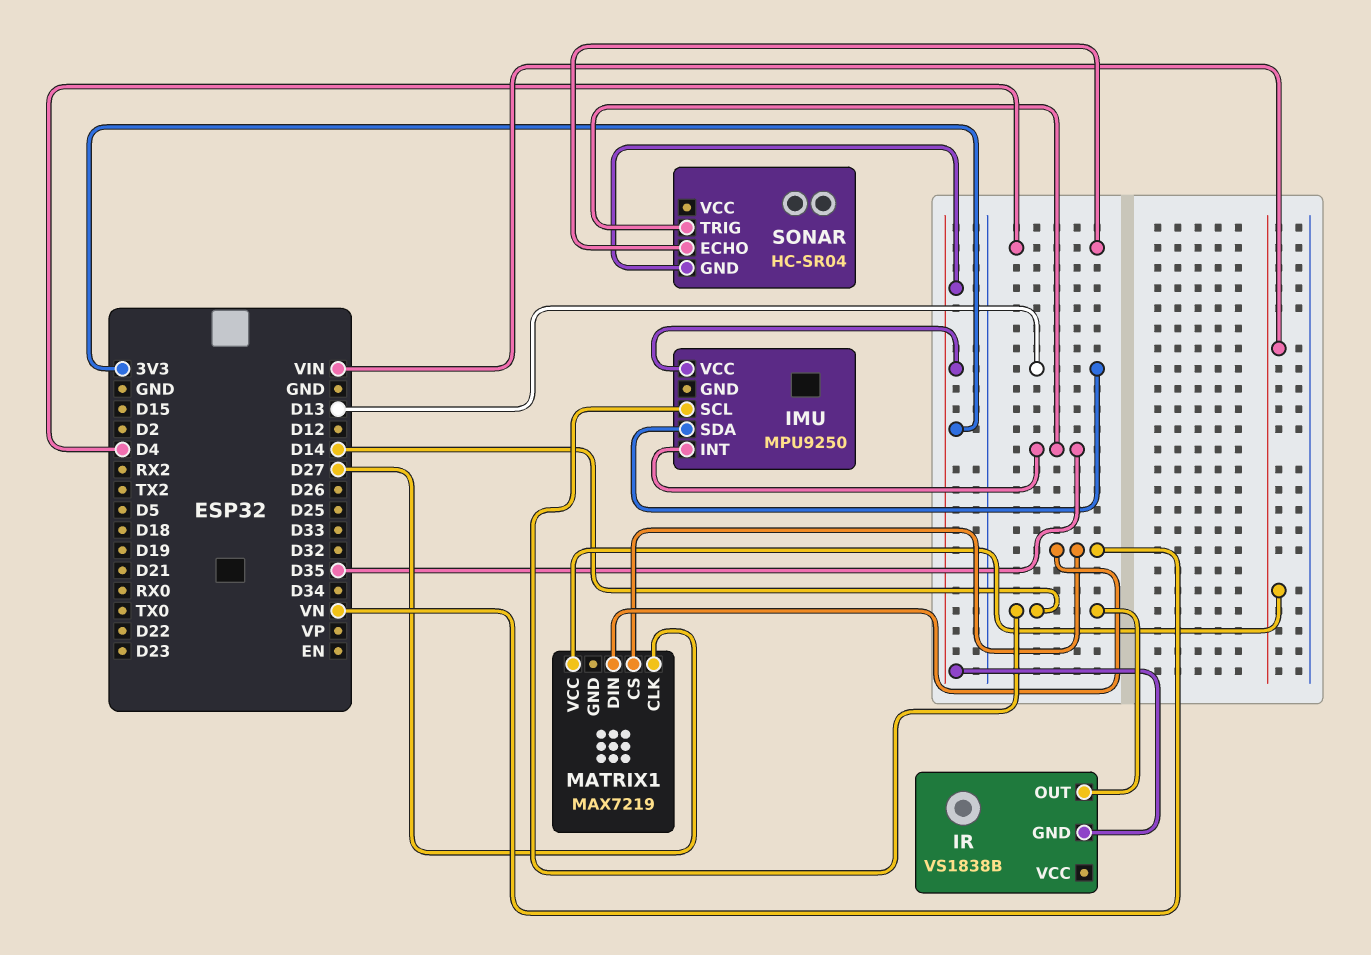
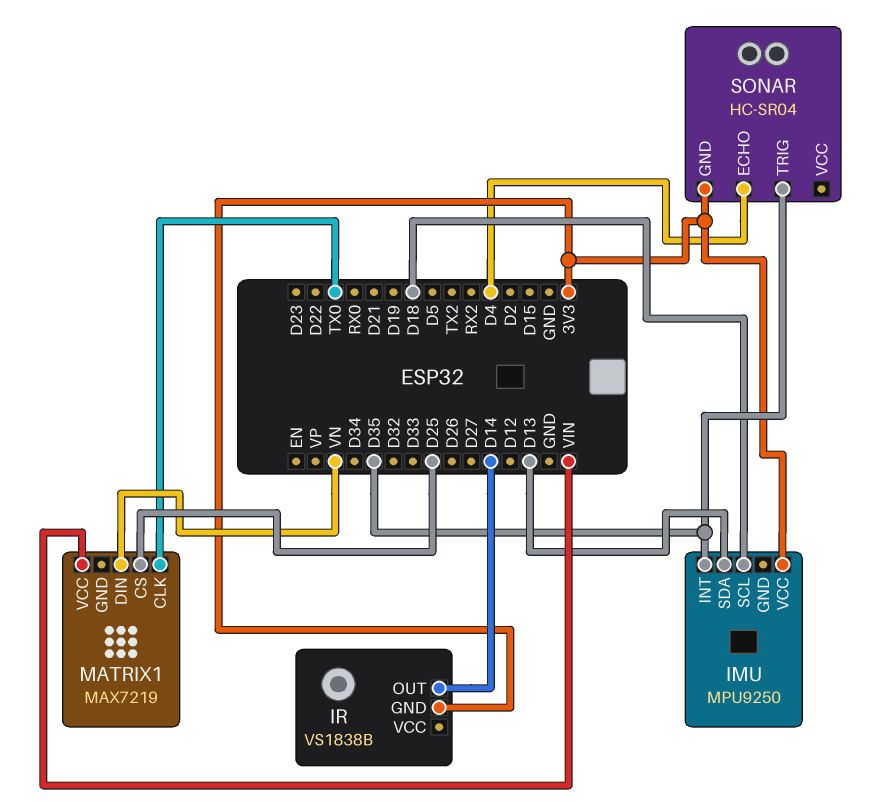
IMU pin SCL: D14 -> D18
MATRIX1 pin CLK: D27 -> TX0
MATRIX1 pin CS: VN -> D25

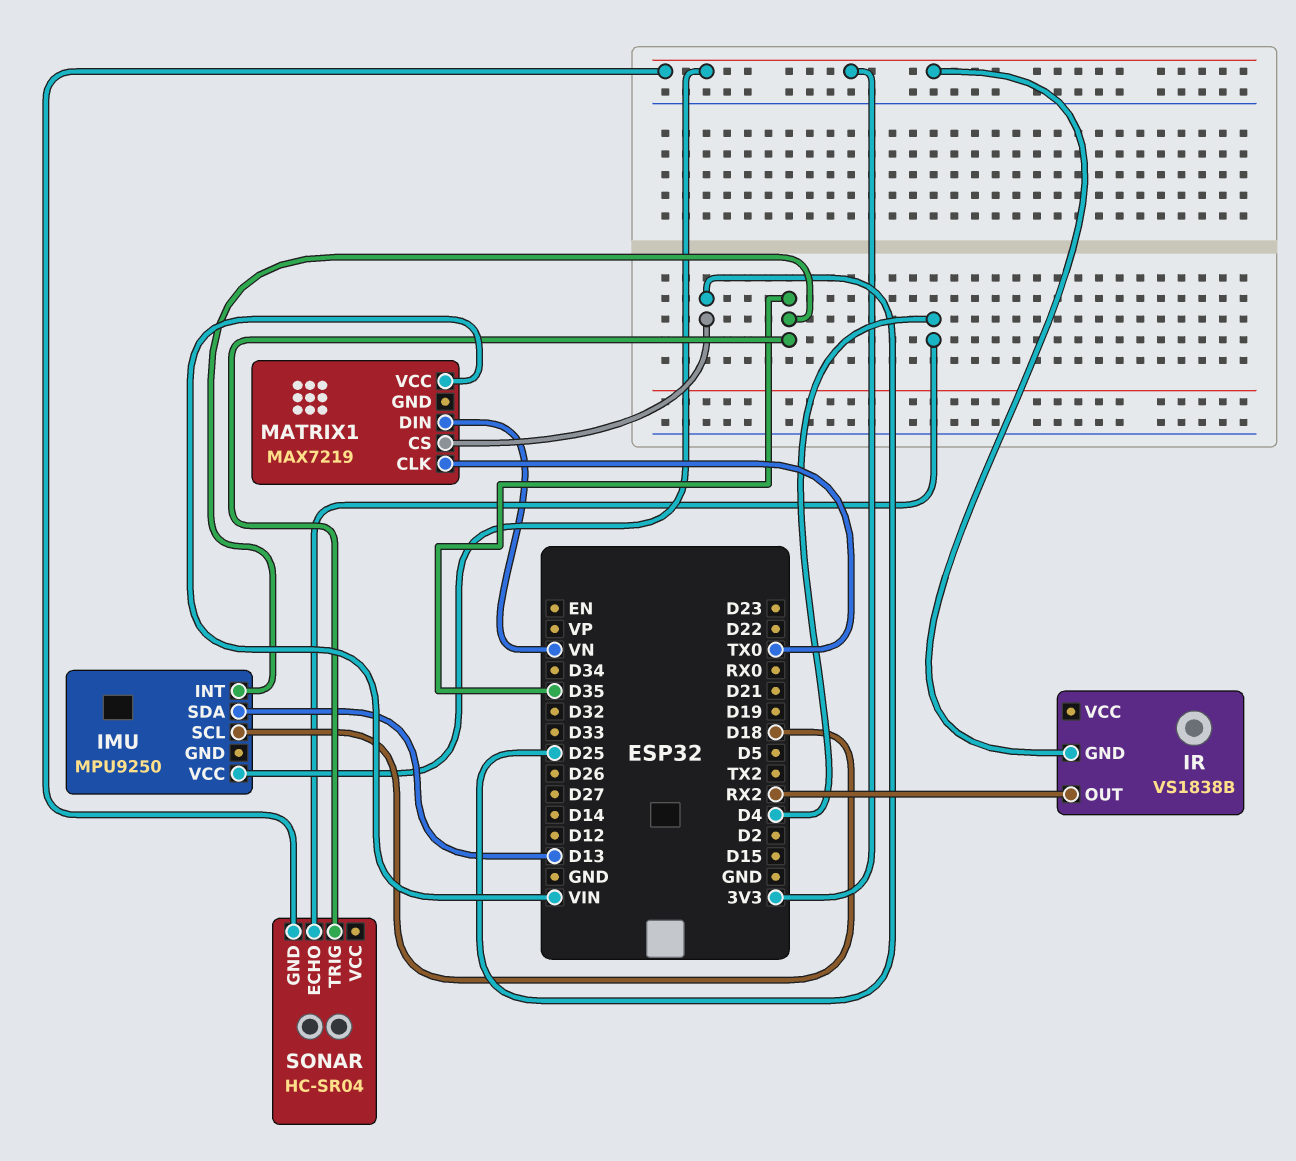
IR pin OUT: D14 -> RX2

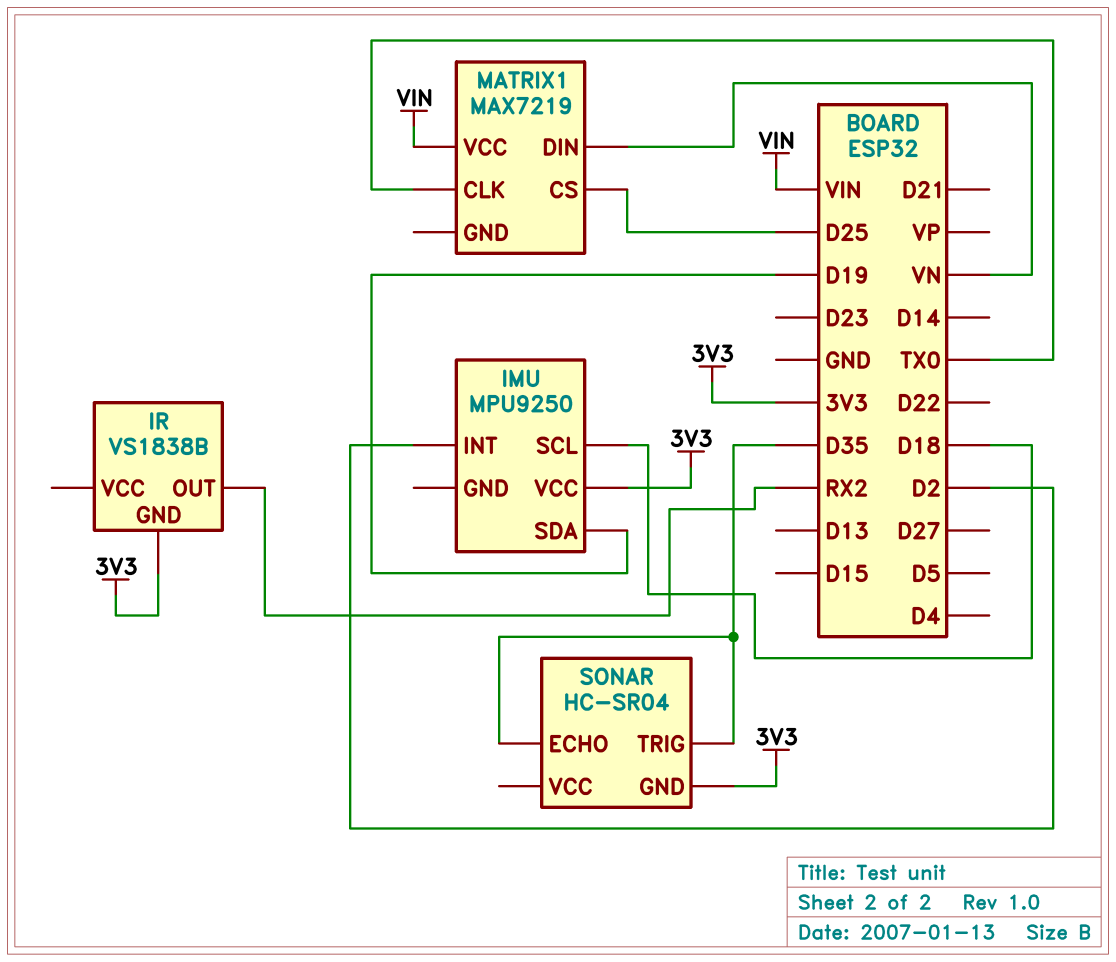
IMU pin INT: D35 -> D2
IMU pin SDA: D13 -> D19
SONAR pin ECHO: D4 -> D35

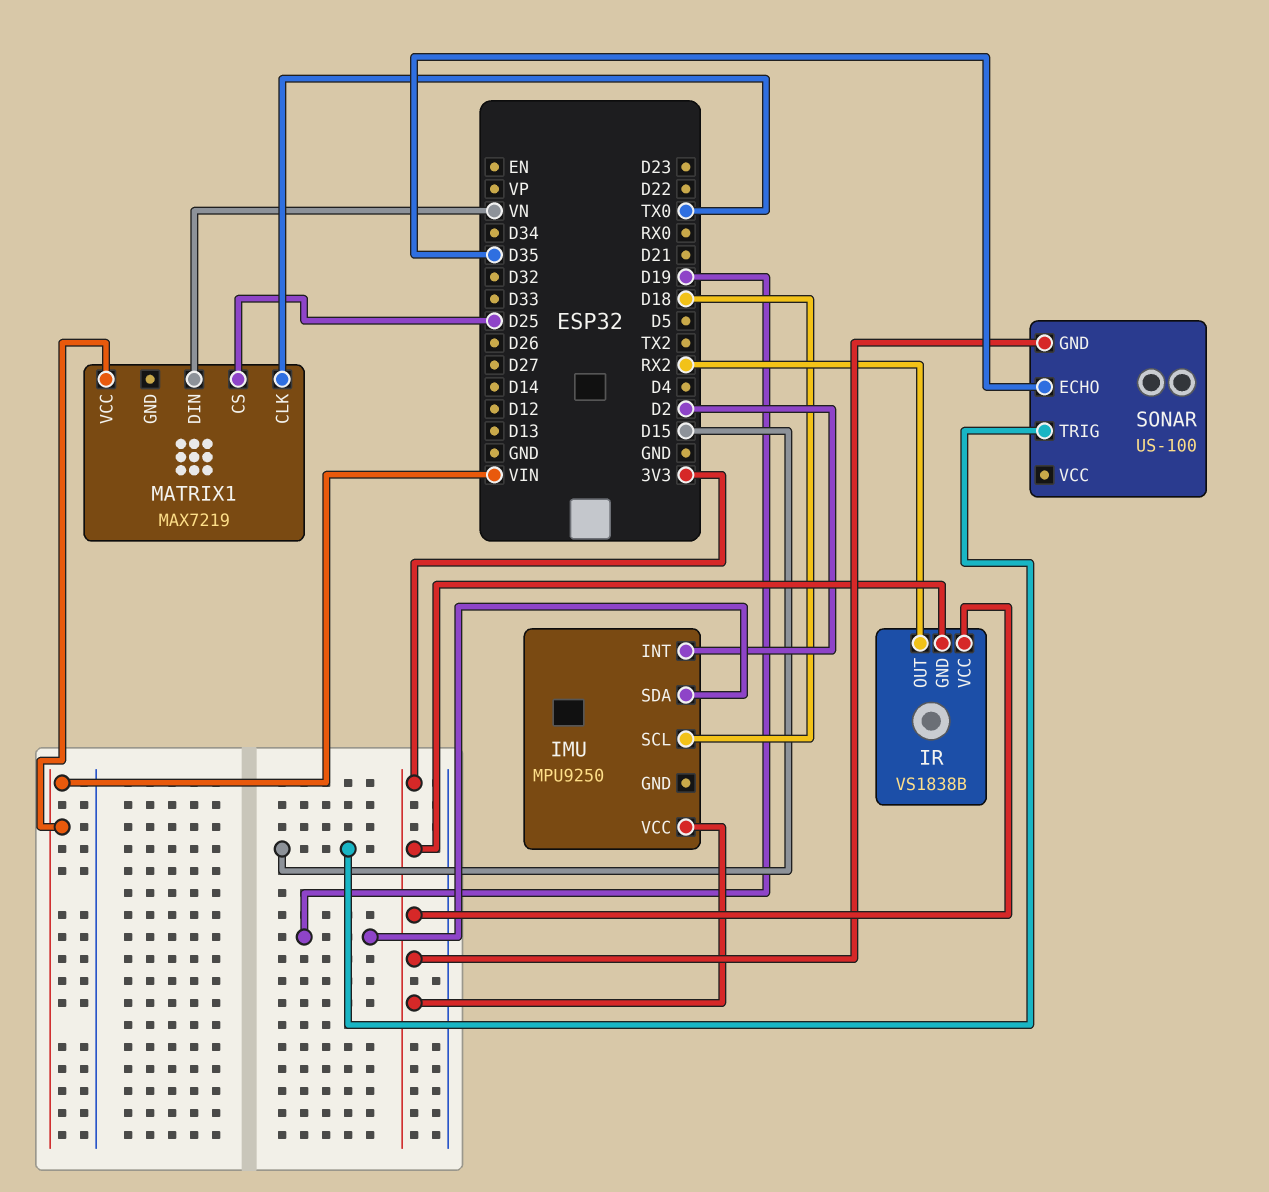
IR pin VCC: none -> 3V3
SONAR: HC-SR04 -> US-100
SONAR pin TRIG: D35 -> D15

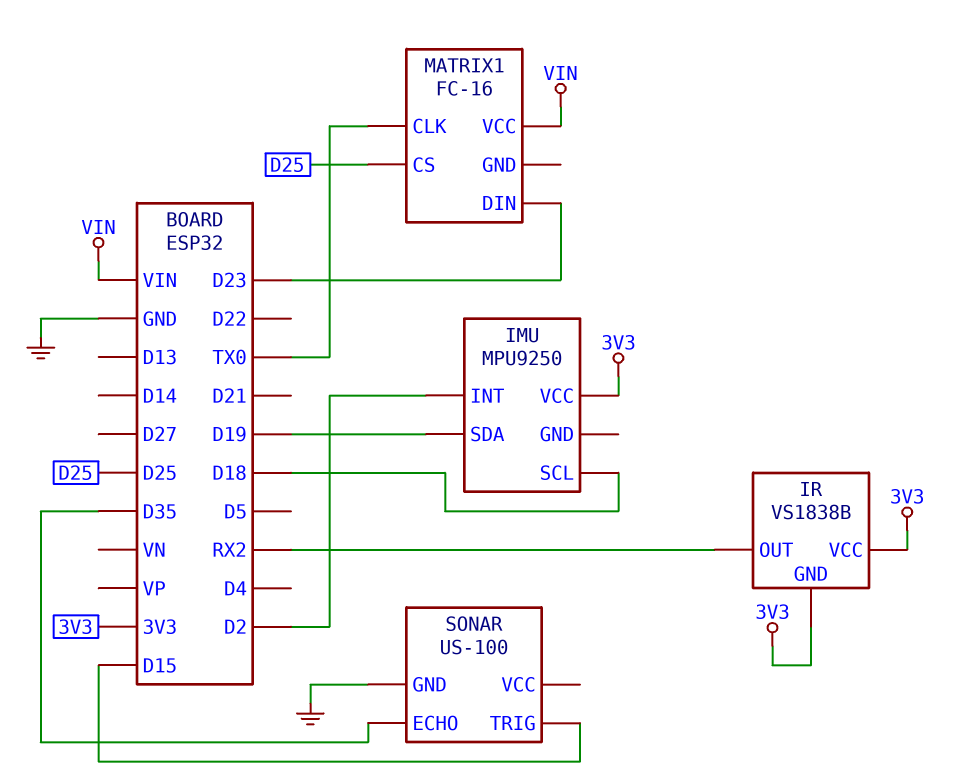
MATRIX1: MAX7219 -> FC-16
MATRIX1 pin DIN: VN -> D23
SONAR pin GND: 3V3 -> GND

